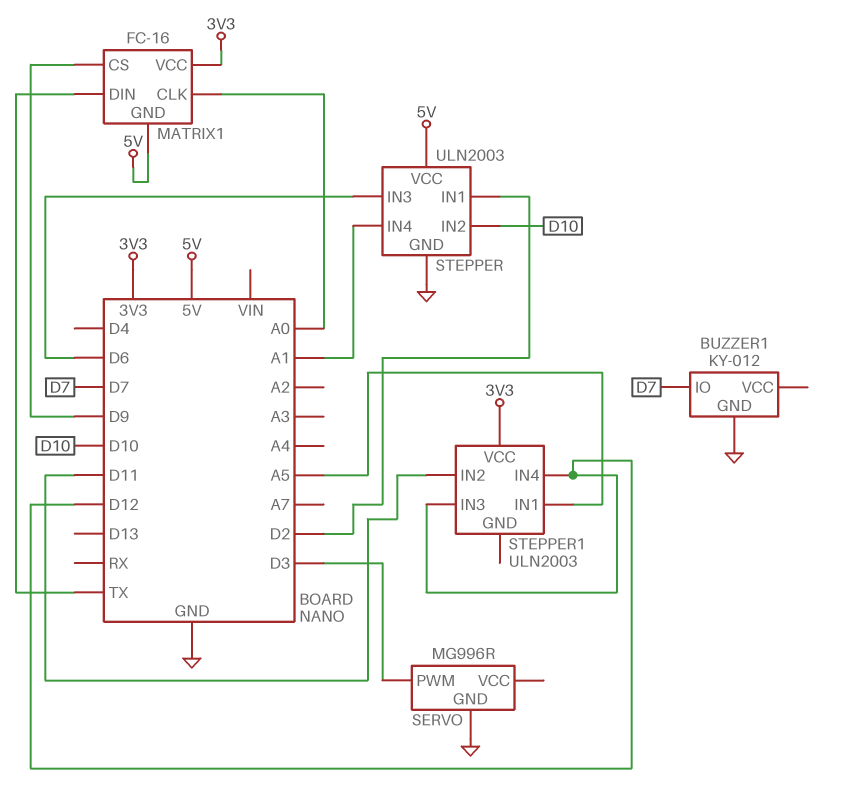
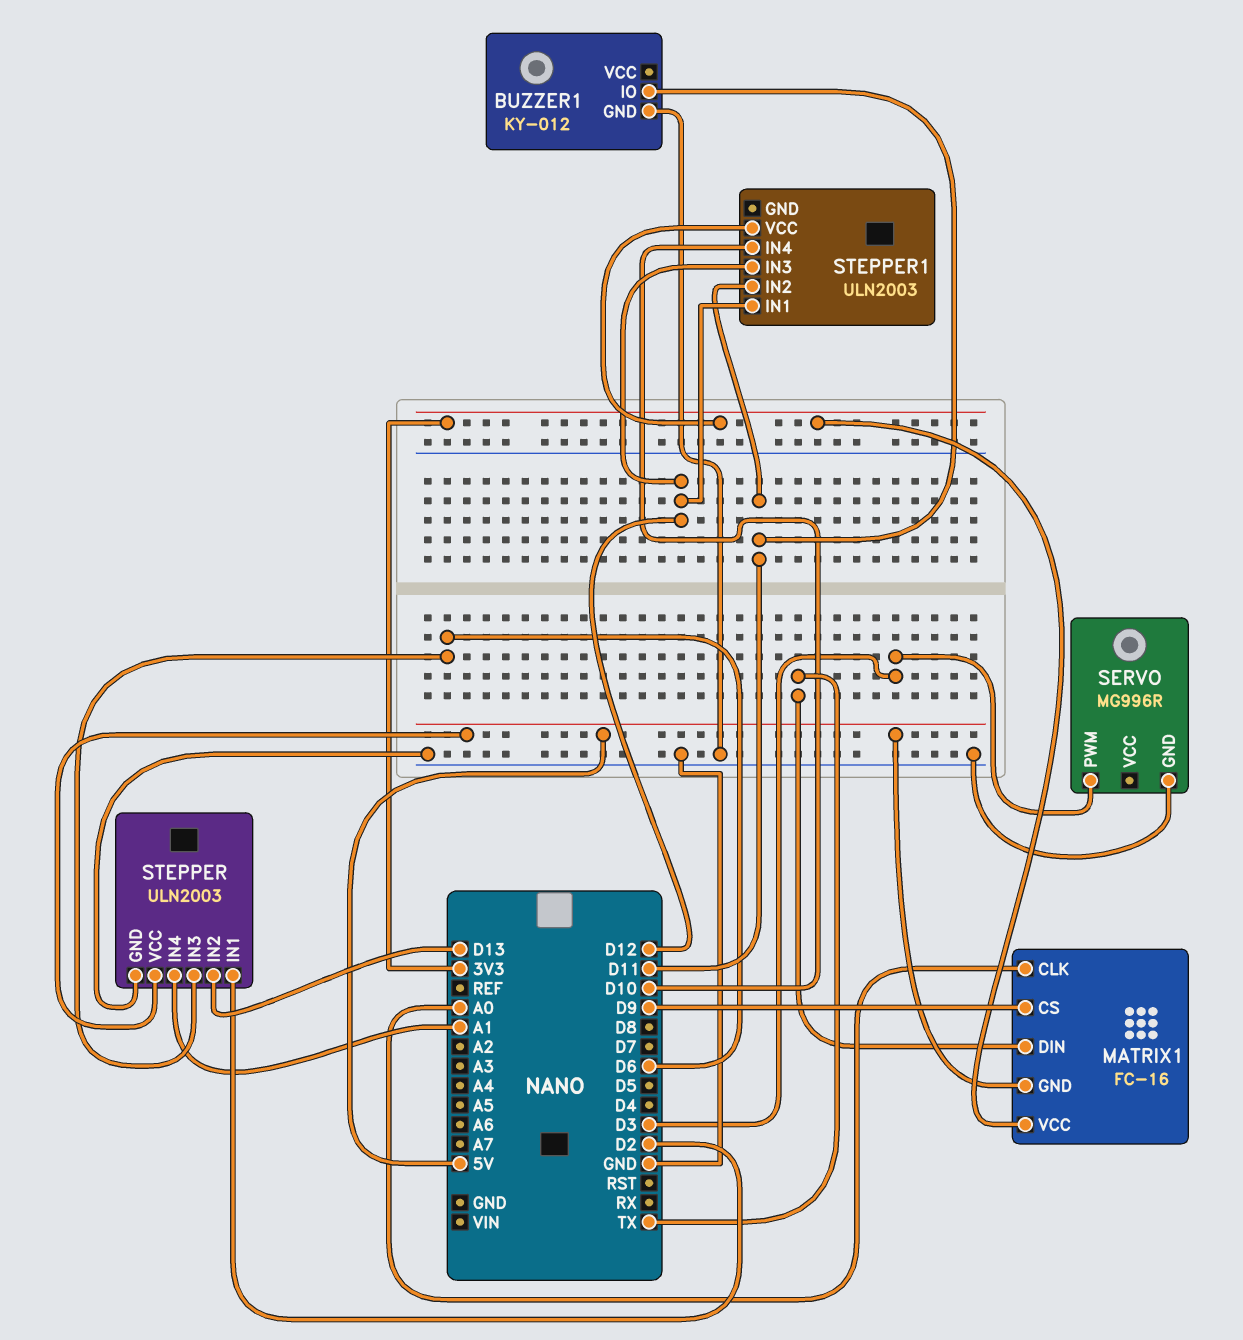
BUZZER1 pin IO: D7 -> D11
STEPPER pin IN2: D10 -> D13
STEPPER1 pin IN1: A5 -> D12
STEPPER1 pin IN4: D12 -> D10

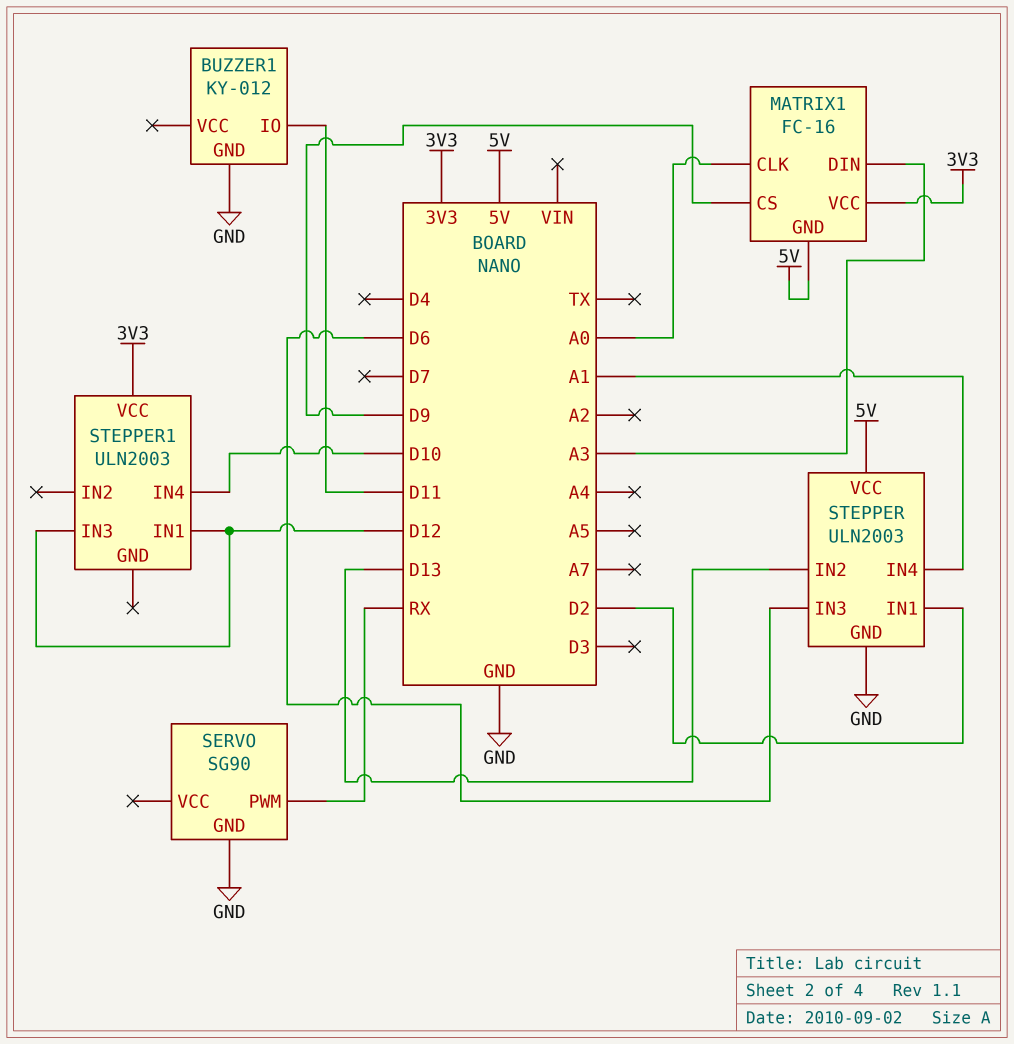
MATRIX1 pin DIN: TX -> A3
SERVO: MG996R -> SG90
SERVO pin PWM: D3 -> RX
STEPPER1 pin IN2: D11 -> none

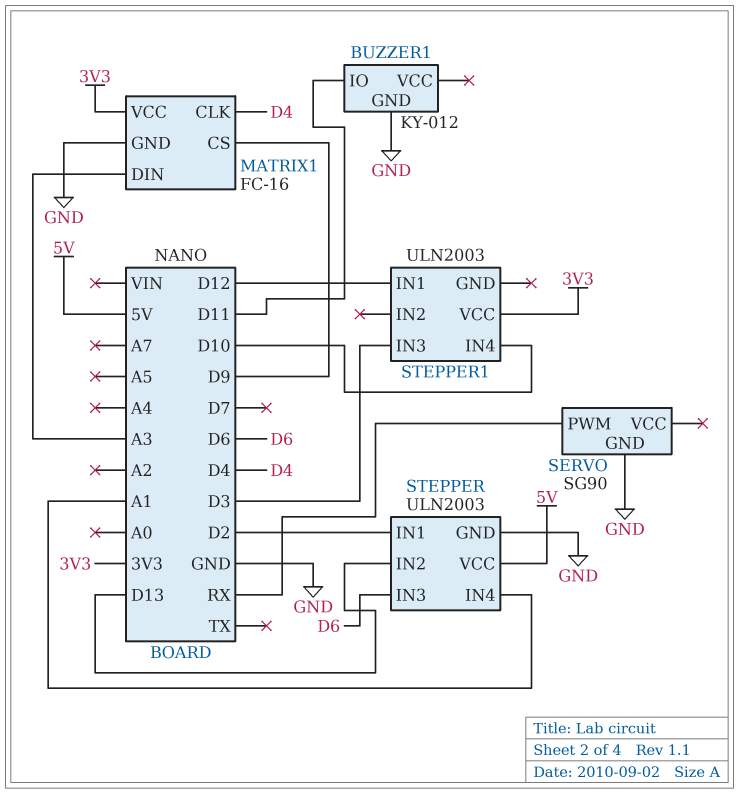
MATRIX1 pin CLK: A0 -> D4
MATRIX1 pin GND: 5V -> GND
STEPPER1 pin IN3: D12 -> D3

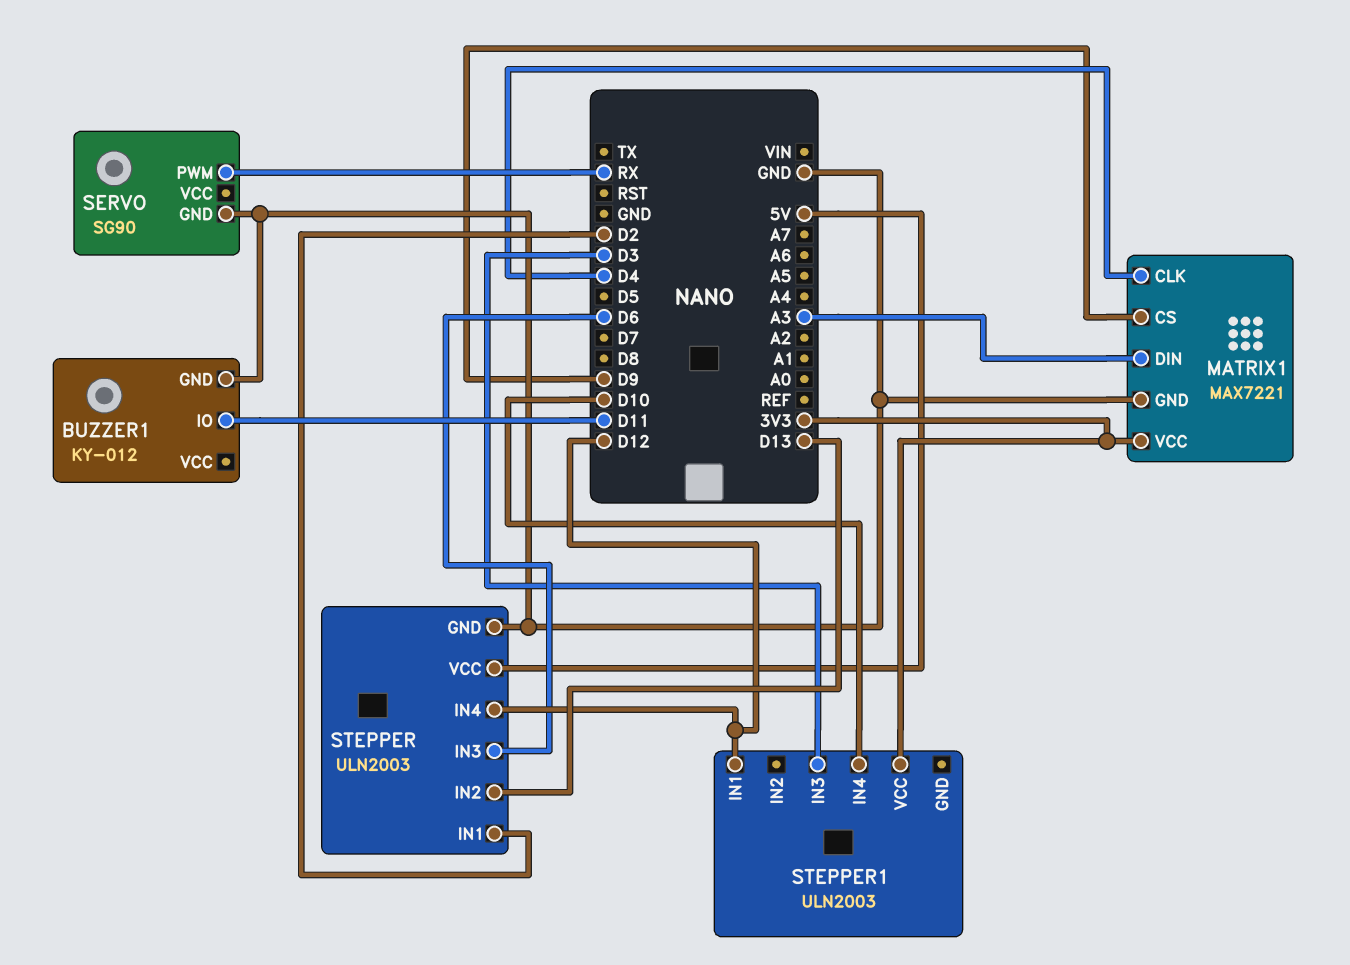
MATRIX1: FC-16 -> MAX7221
STEPPER pin IN4: A1 -> D12

